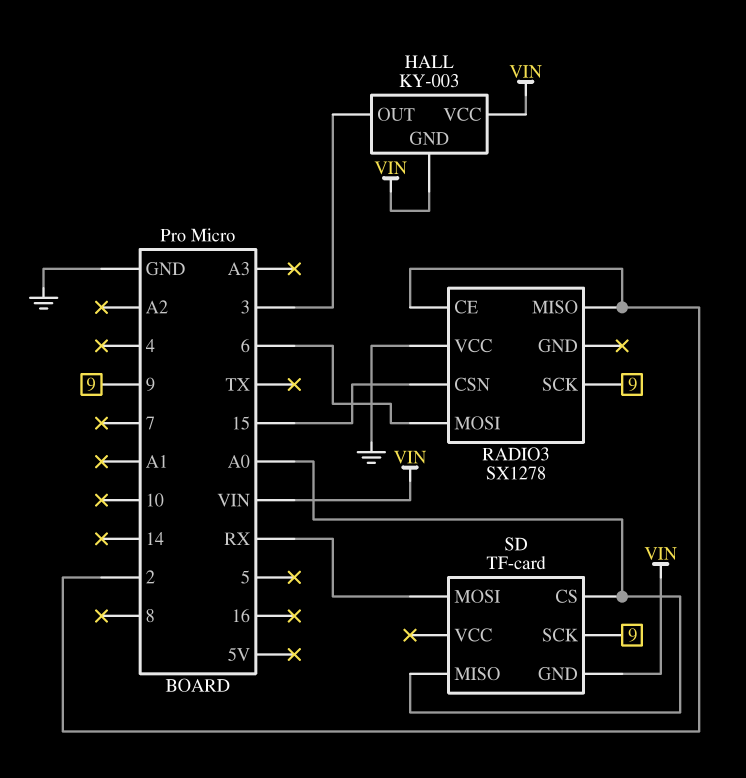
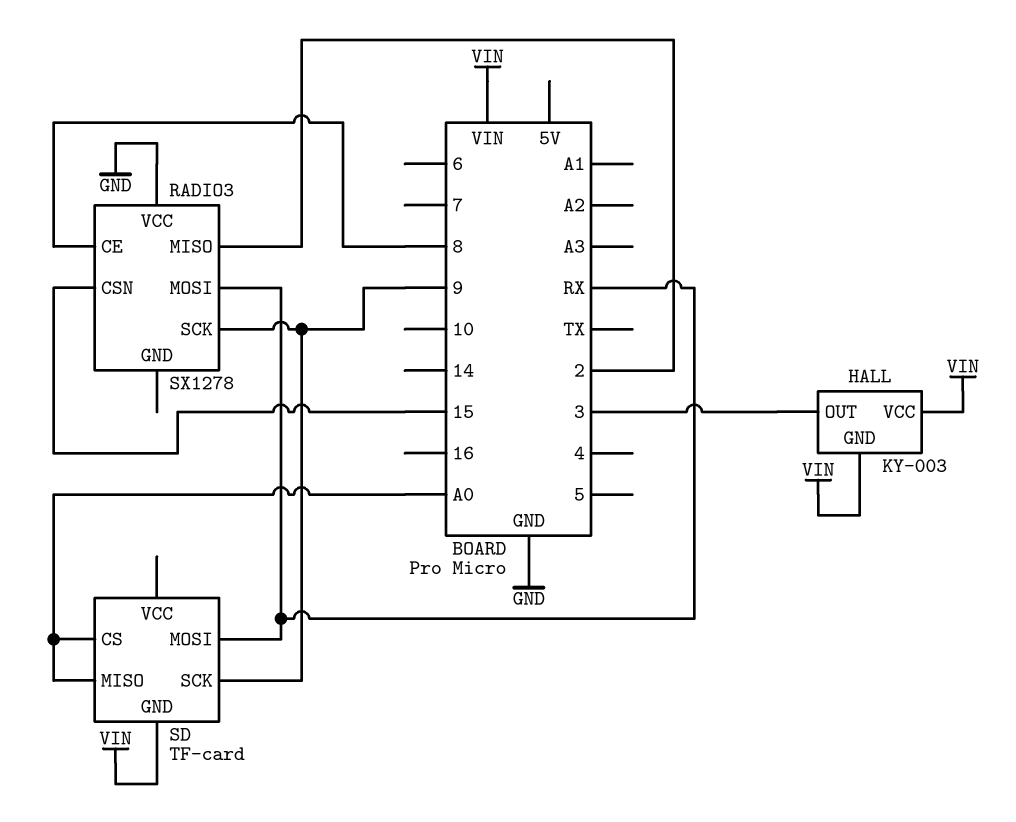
RADIO3 pin CE: 2 -> 8
RADIO3 pin MOSI: 6 -> RX

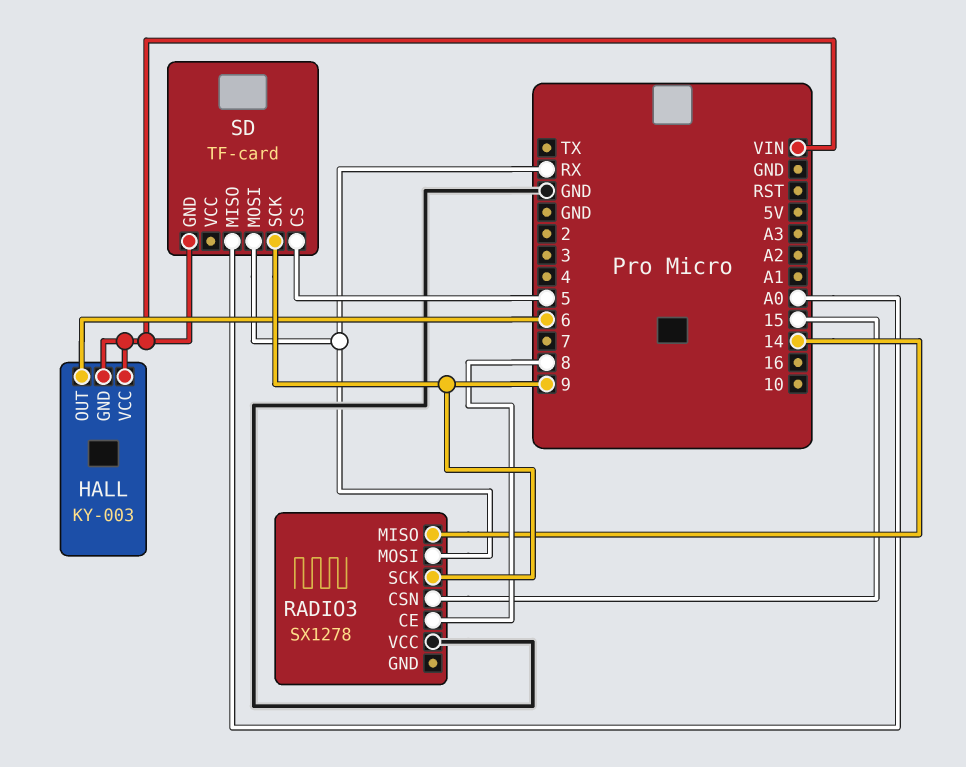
HALL pin OUT: 3 -> 6
RADIO3 pin MISO: 2 -> 14
SD pin CS: A0 -> 5

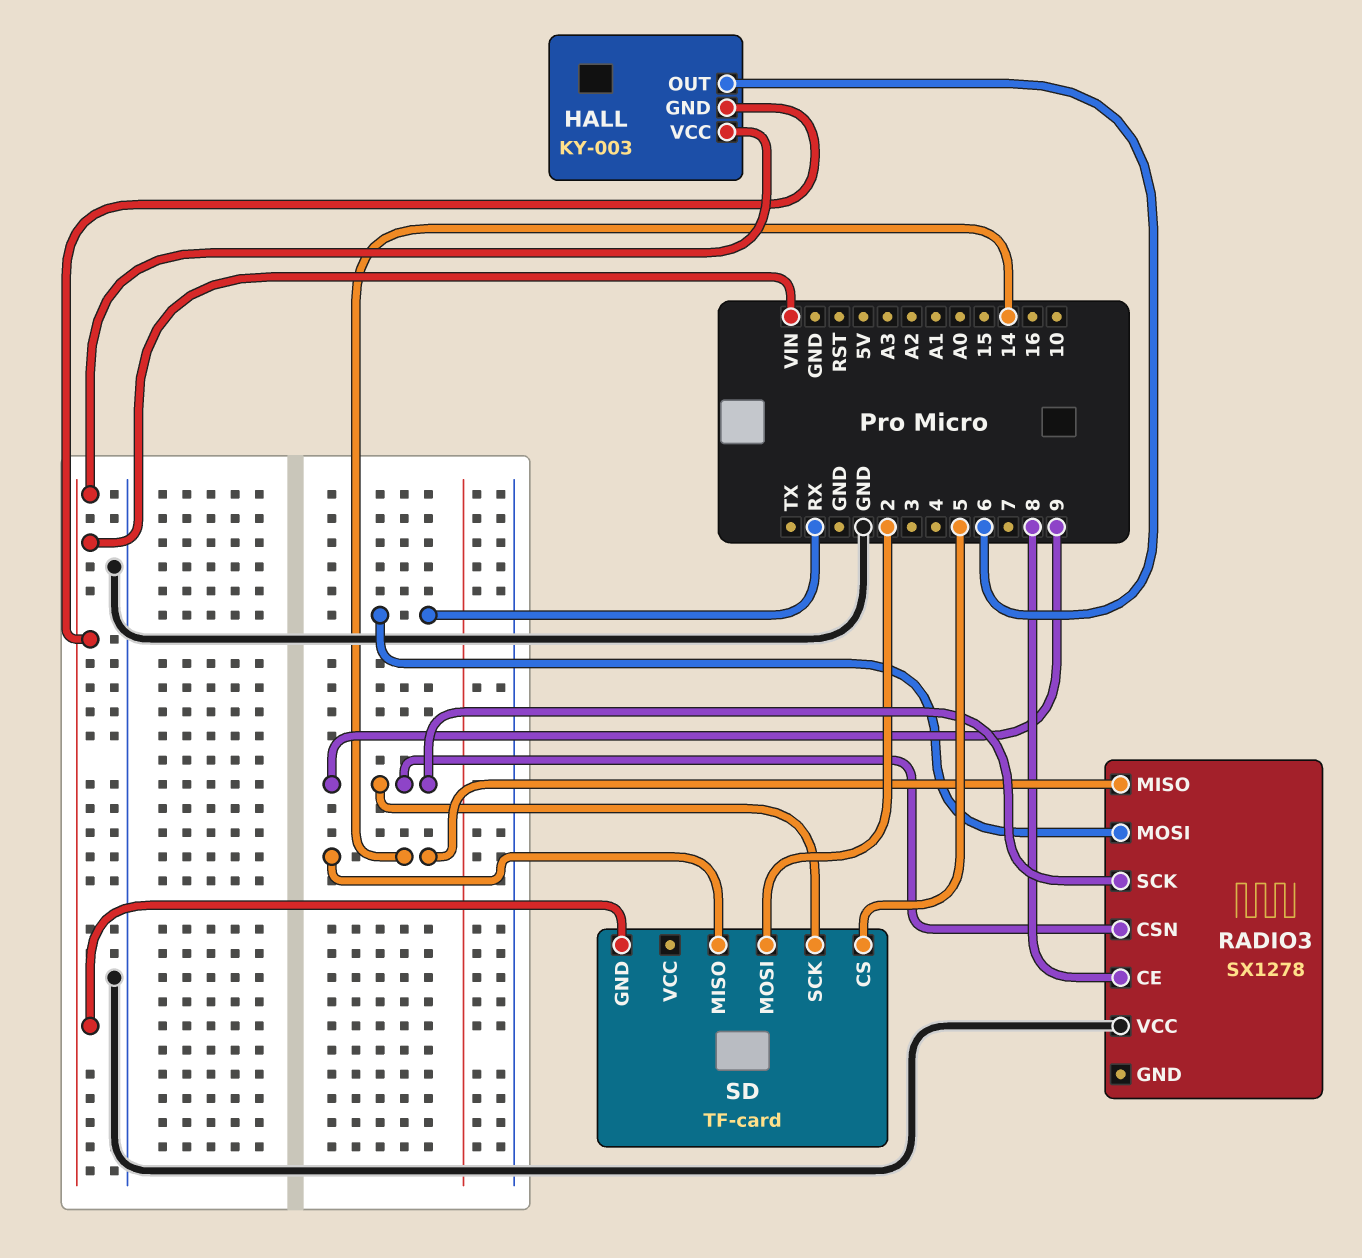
RADIO3 pin CSN: 15 -> 9
SD pin MISO: A0 -> 14
SD pin MOSI: RX -> 2

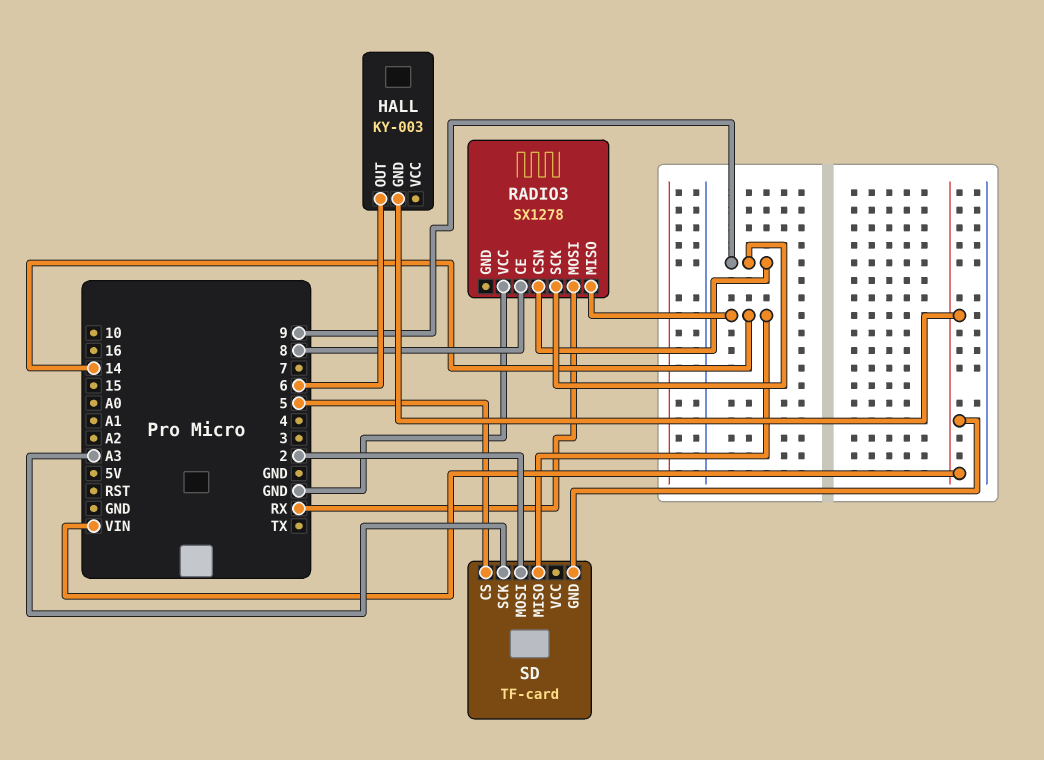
HALL pin VCC: VIN -> none
SD pin SCK: 9 -> A3

